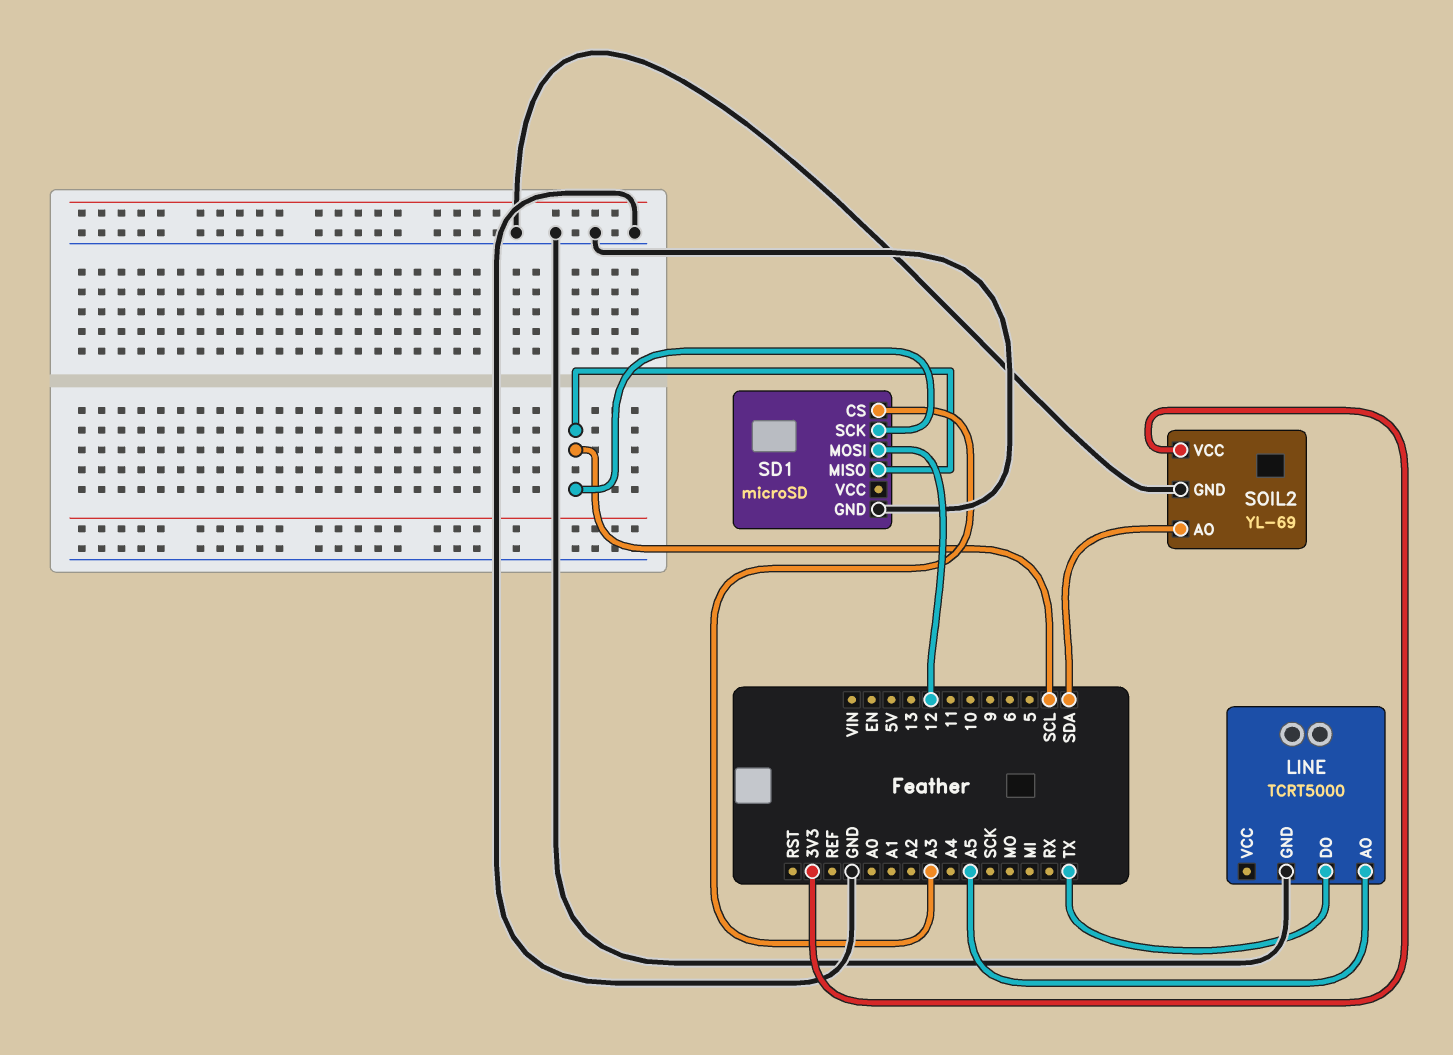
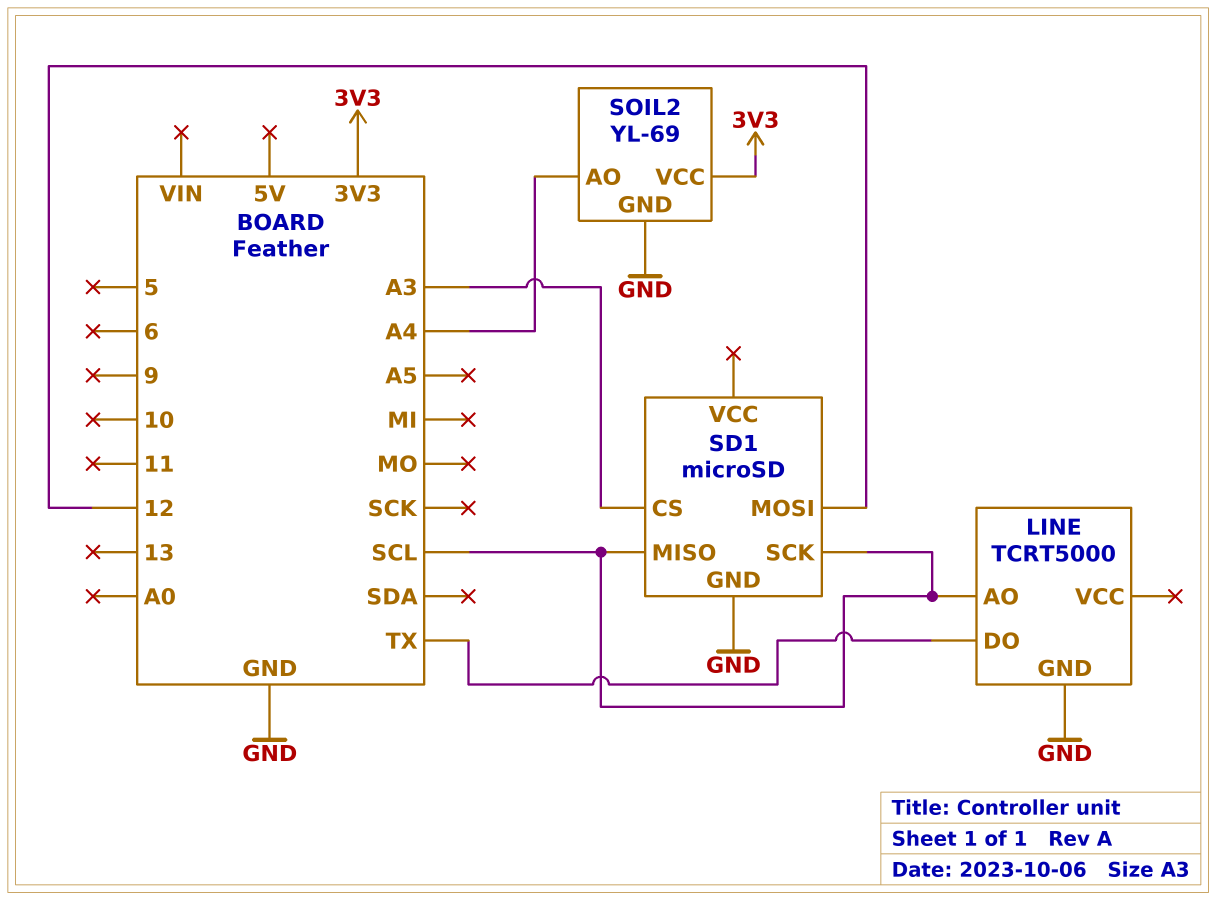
LINE pin AO: A5 -> SCL
SOIL2 pin AO: SDA -> A4

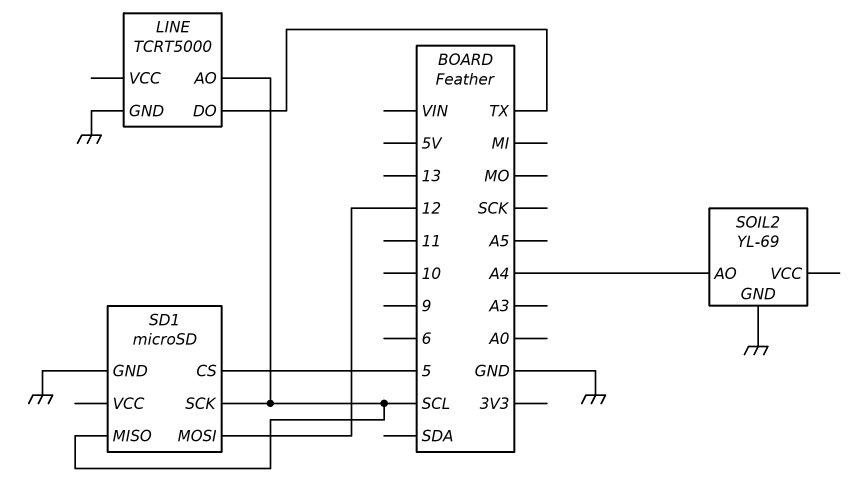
SD1 pin CS: A3 -> 5
SOIL2 pin VCC: 3V3 -> none

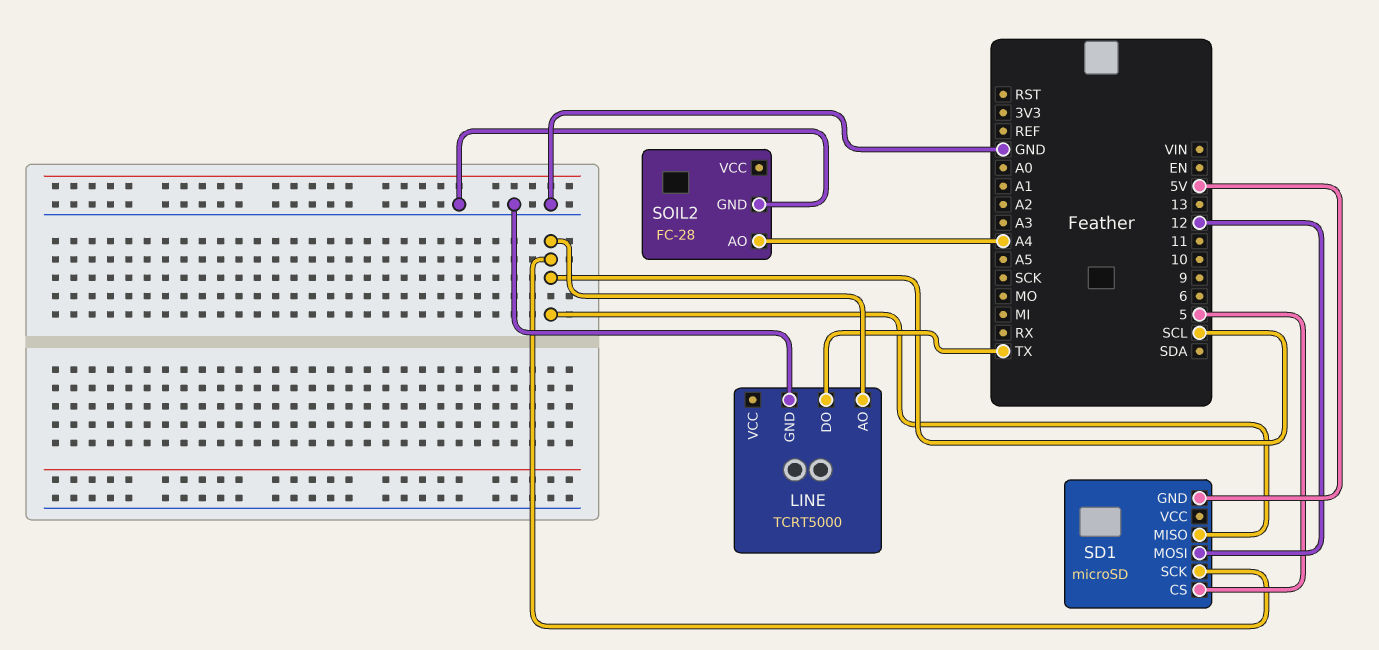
SD1 pin GND: GND -> 5V
SOIL2: YL-69 -> FC-28

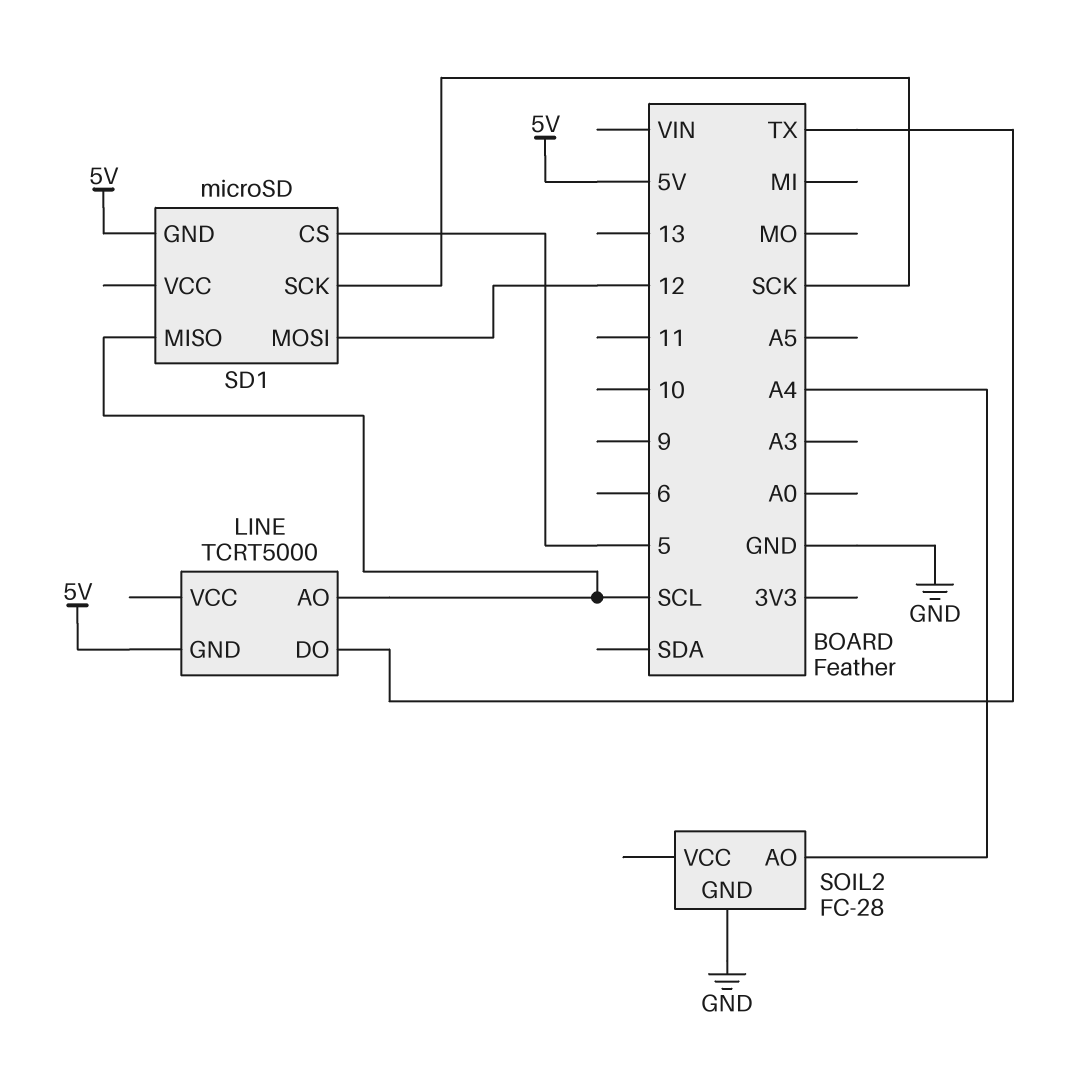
LINE pin GND: GND -> 5V
SD1 pin SCK: SCL -> SCK

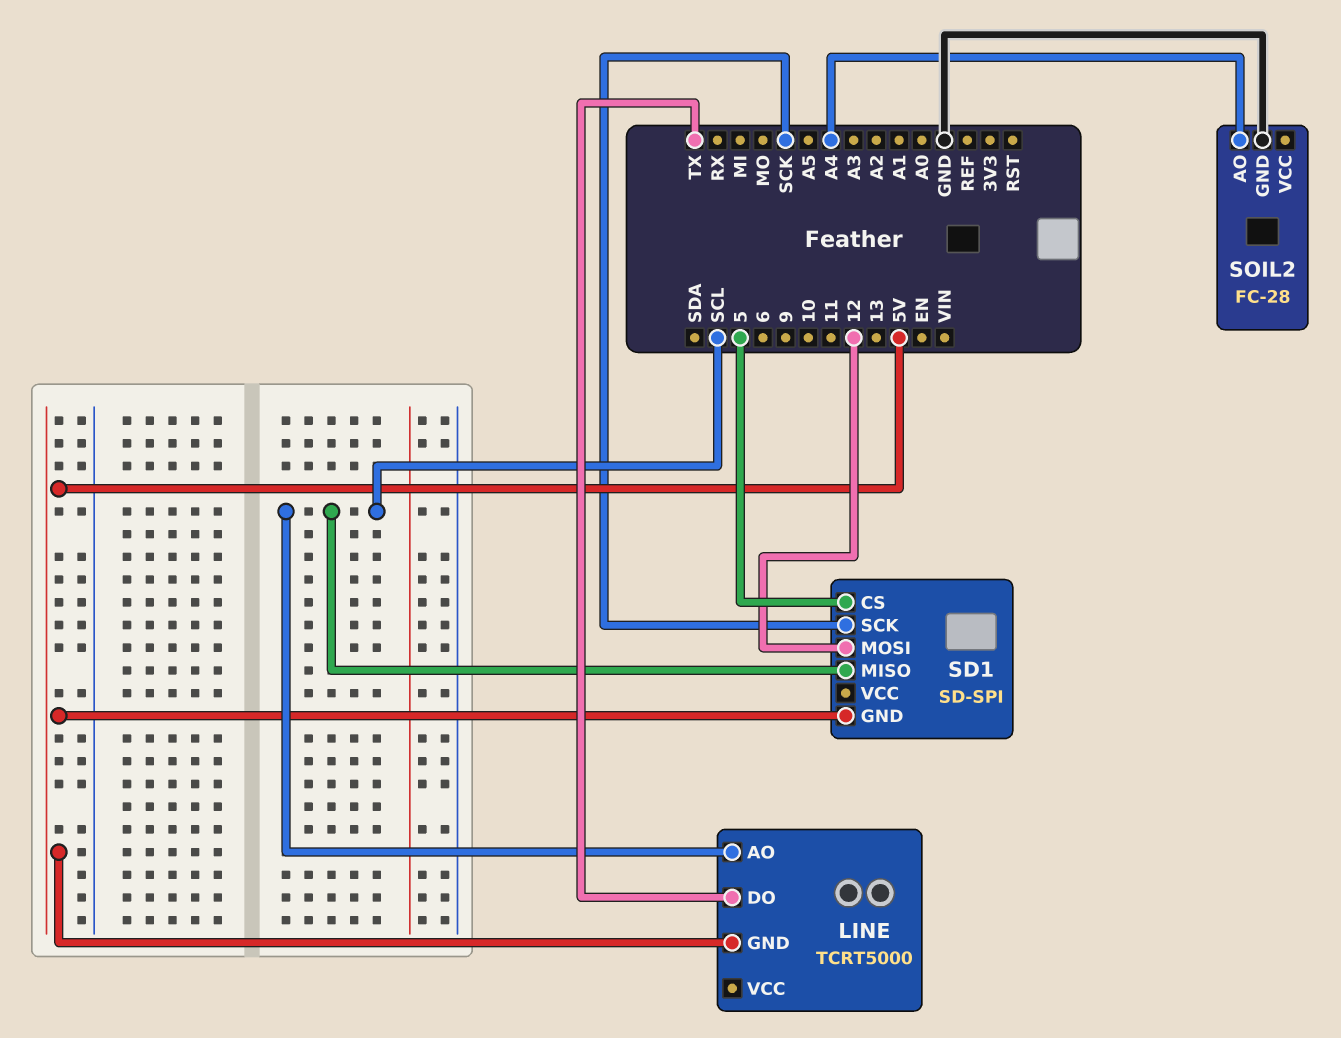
SD1: microSD -> SD-SPI

